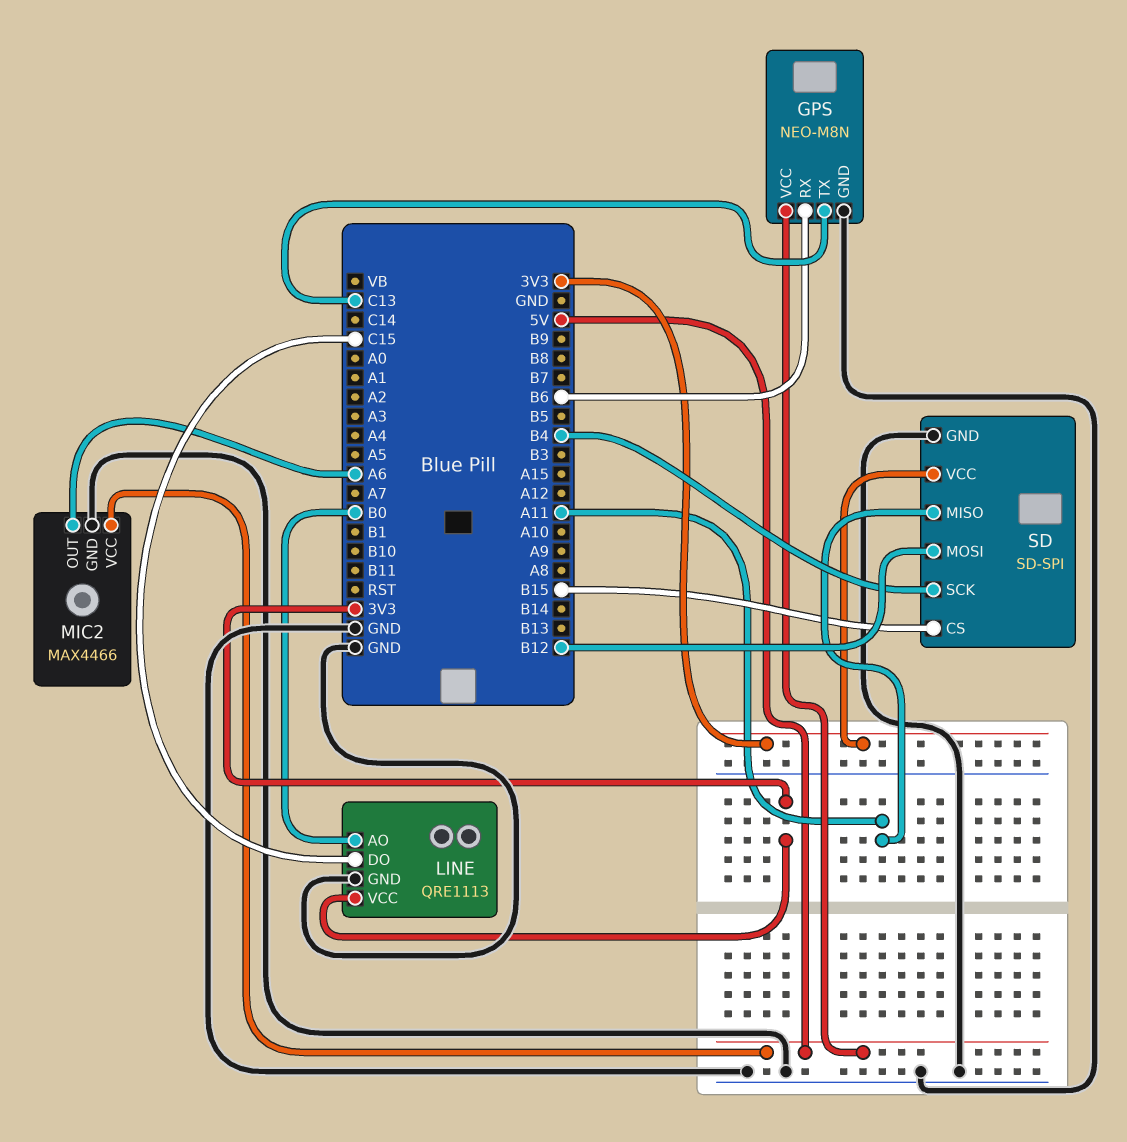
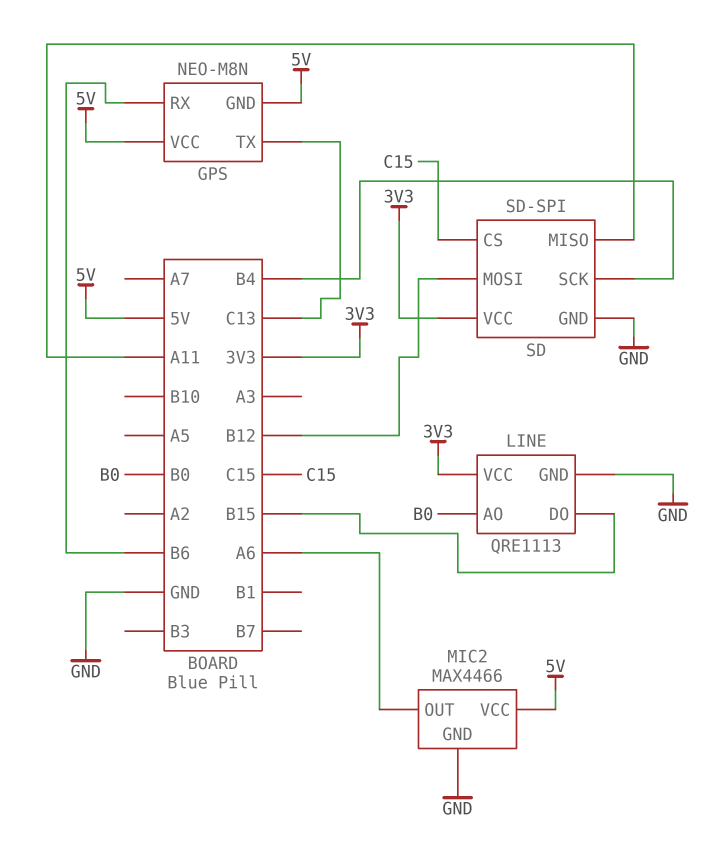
GPS pin GND: GND -> 5V
LINE pin DO: C15 -> B15
SD pin CS: B15 -> C15

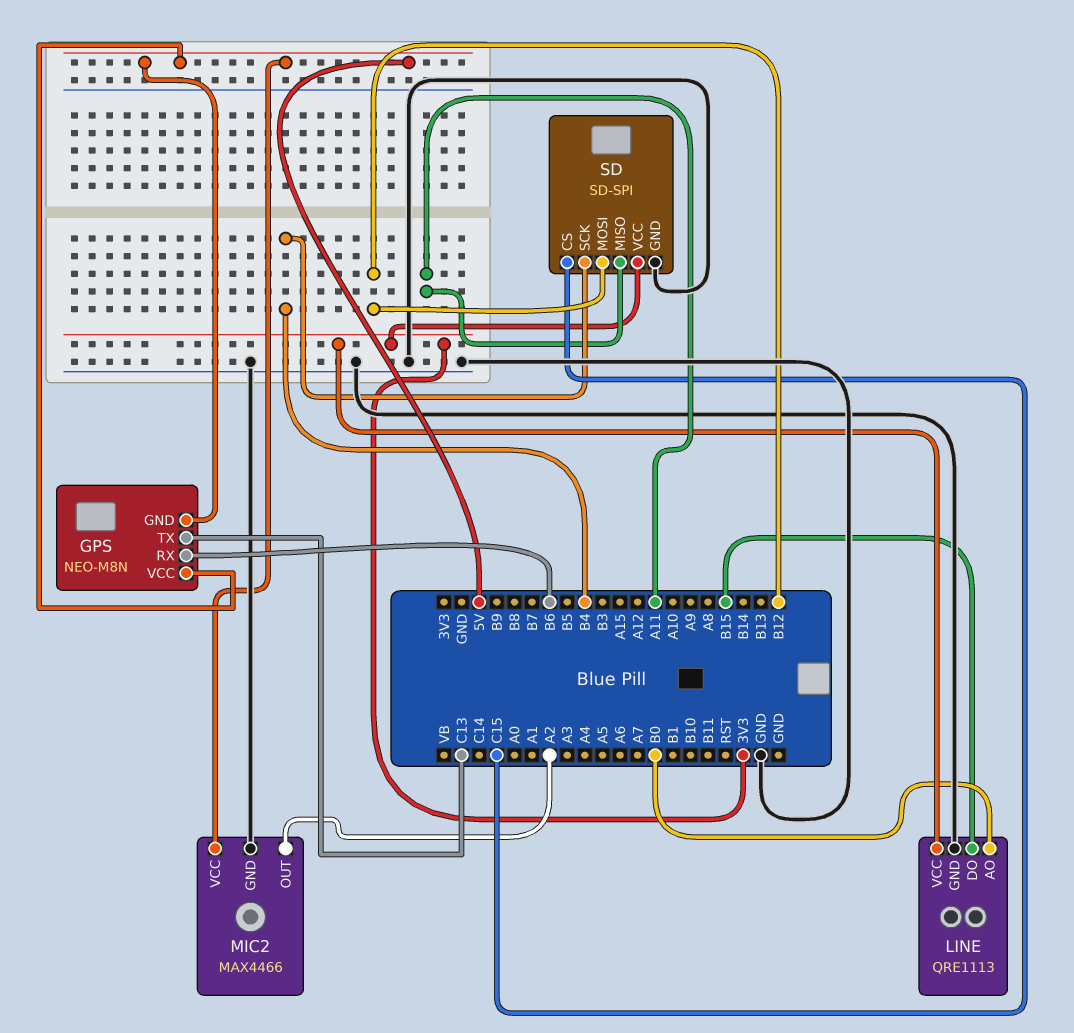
MIC2 pin OUT: A6 -> A2

